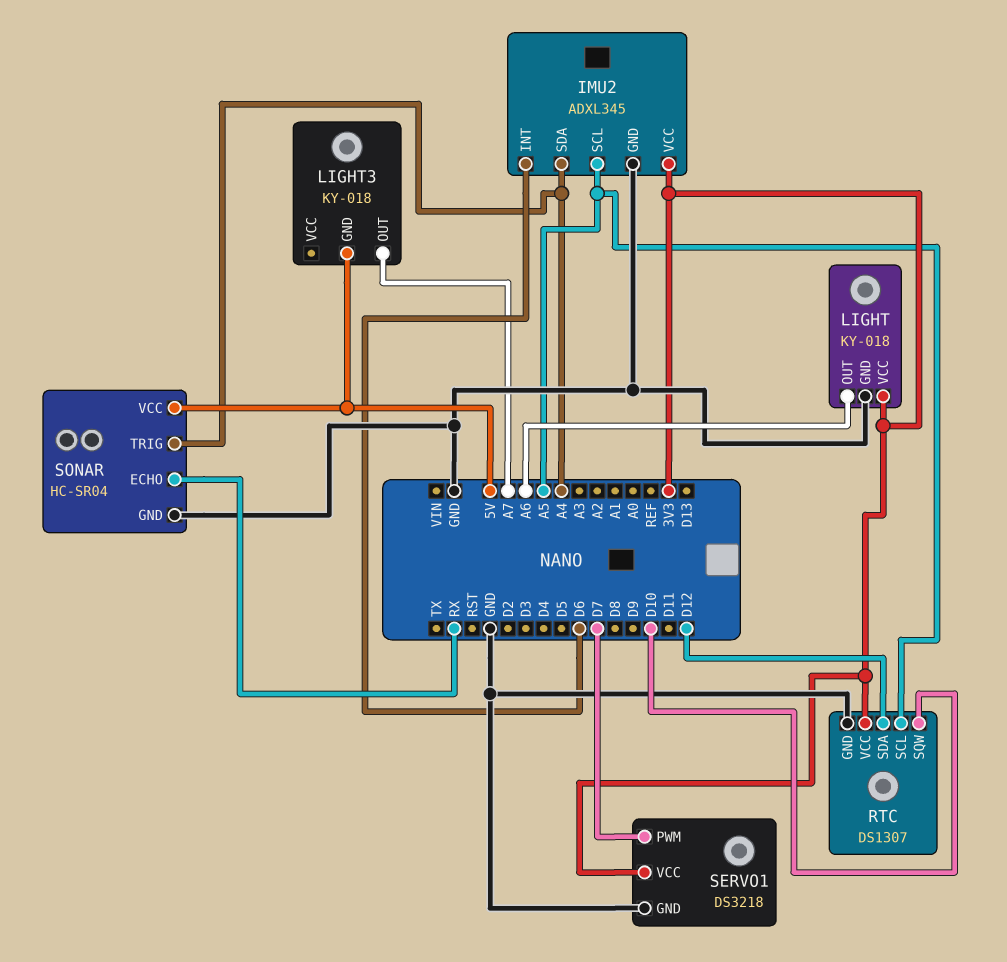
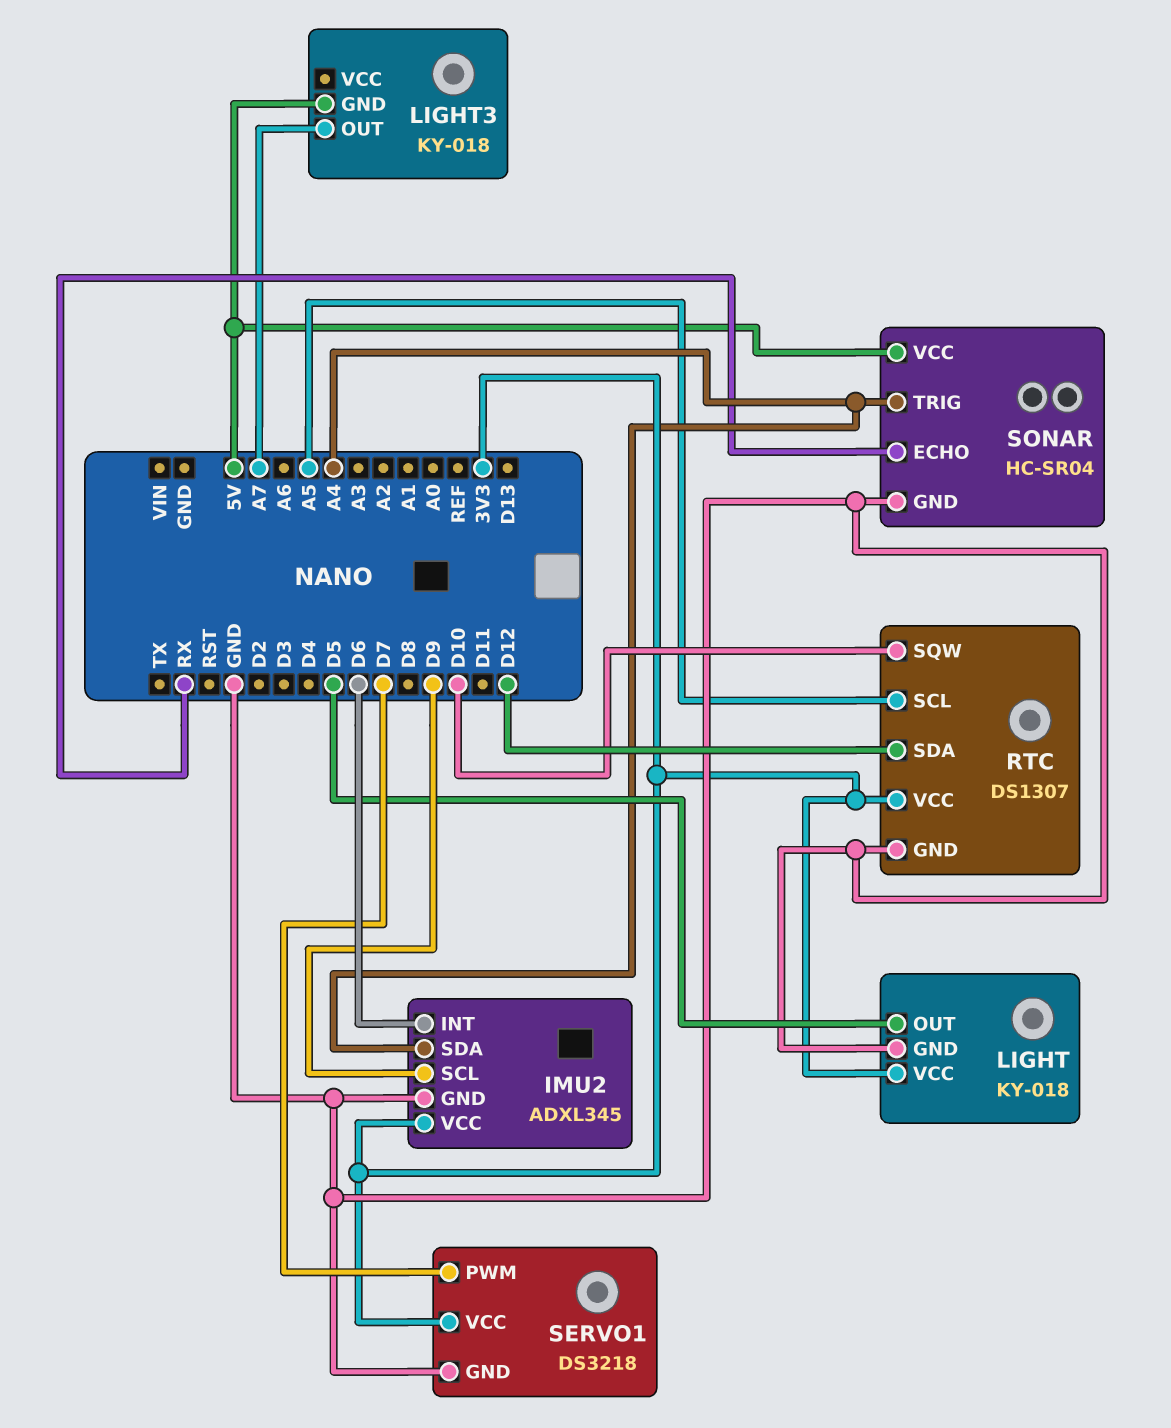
IMU2 pin SCL: A5 -> D9
LIGHT pin OUT: A6 -> D5

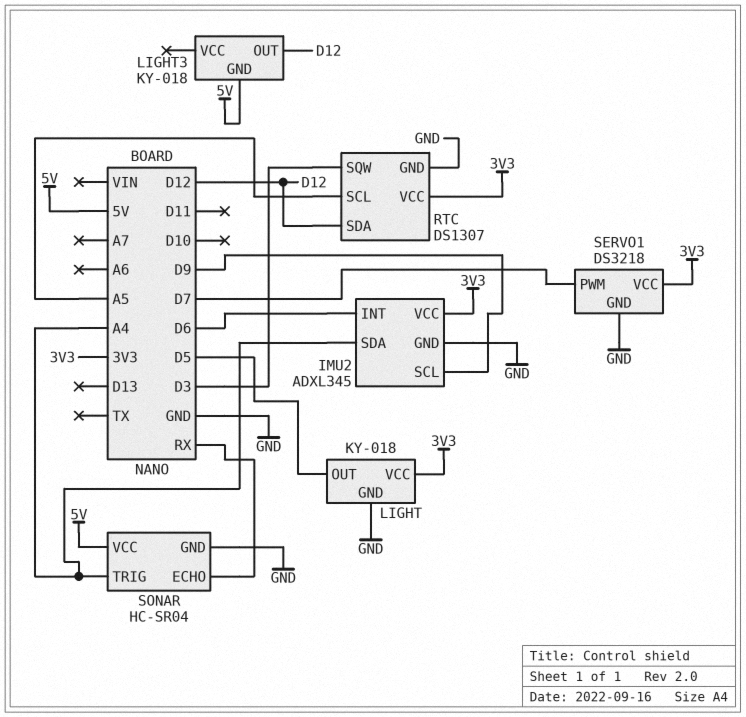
LIGHT3 pin OUT: A7 -> D12
RTC pin SQW: D10 -> D3

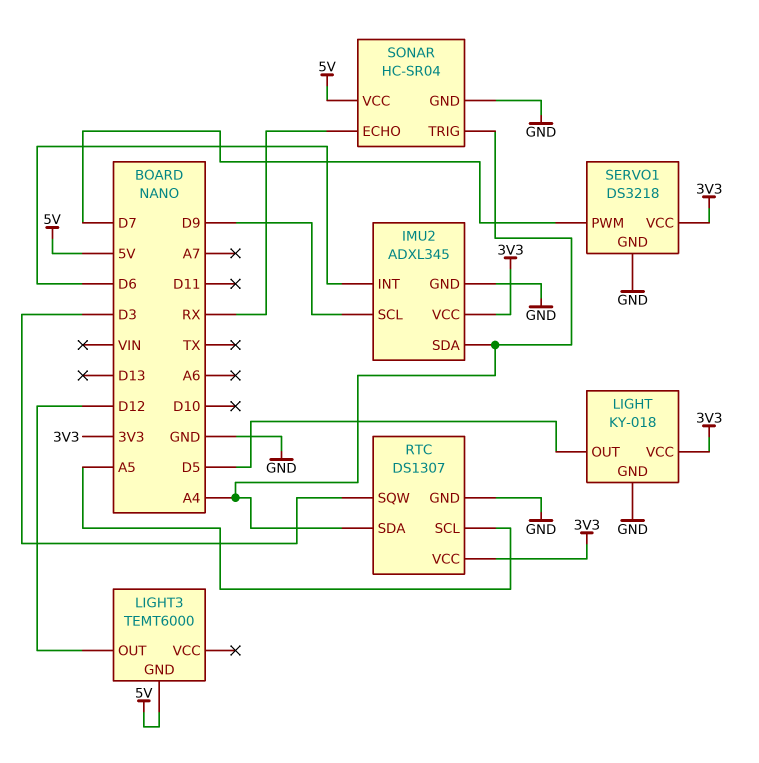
LIGHT3: KY-018 -> TEMT6000
RTC pin SDA: D12 -> A4

